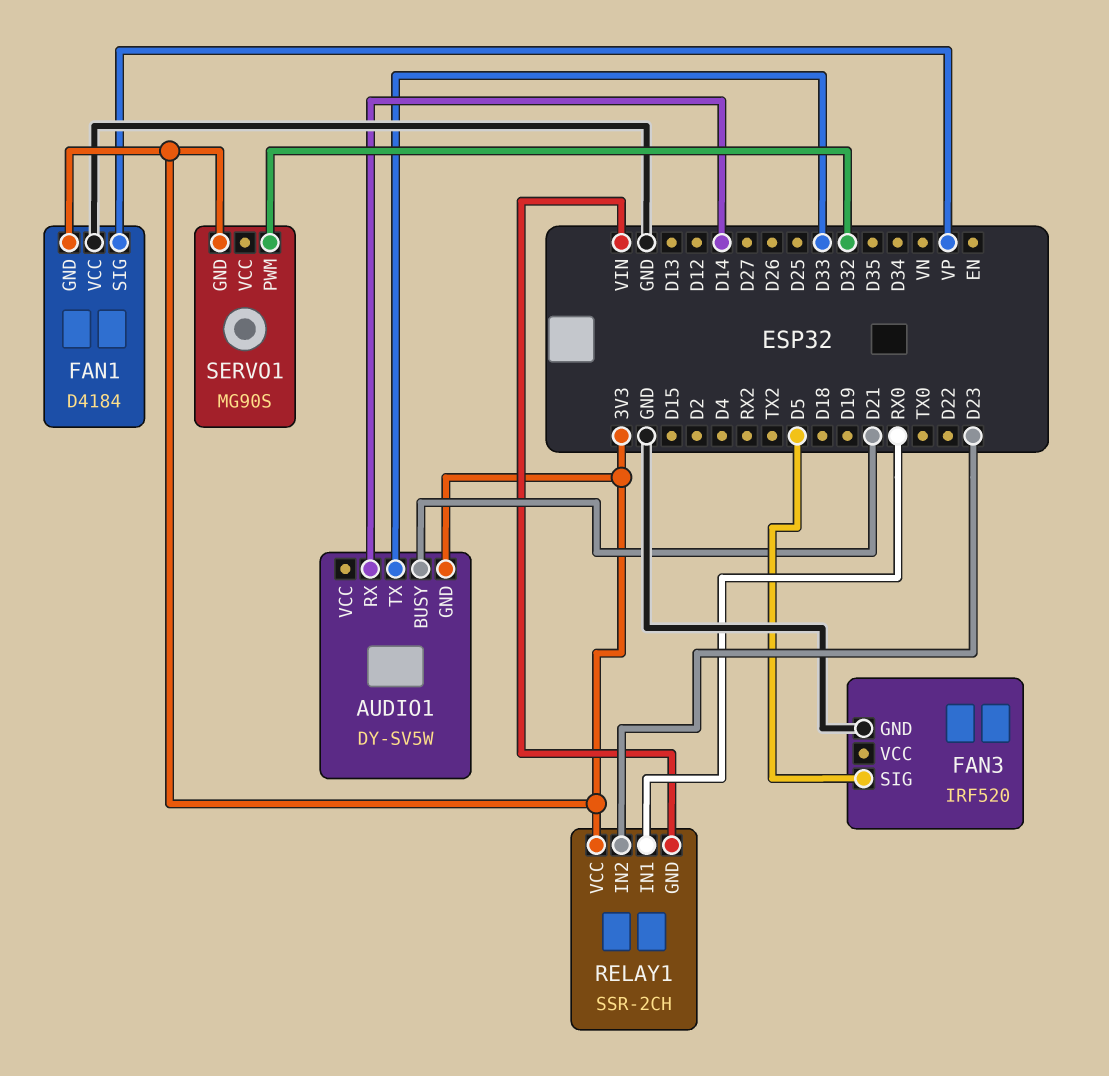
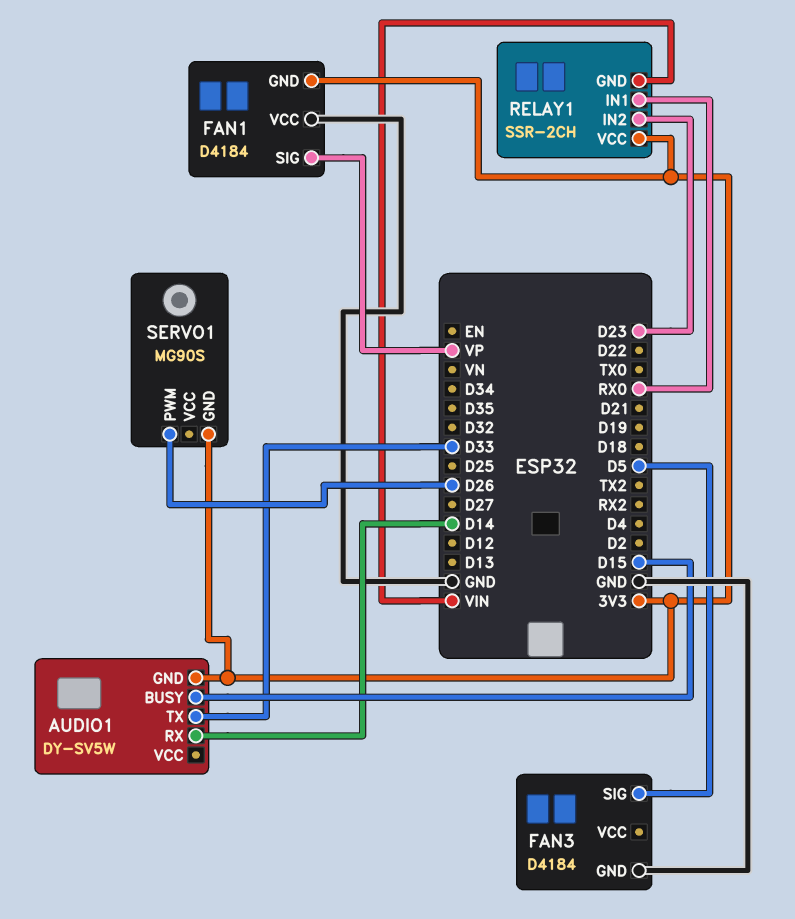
AUDIO1 pin BUSY: D21 -> D15
FAN3: IRF520 -> D4184
SERVO1 pin PWM: D32 -> D26

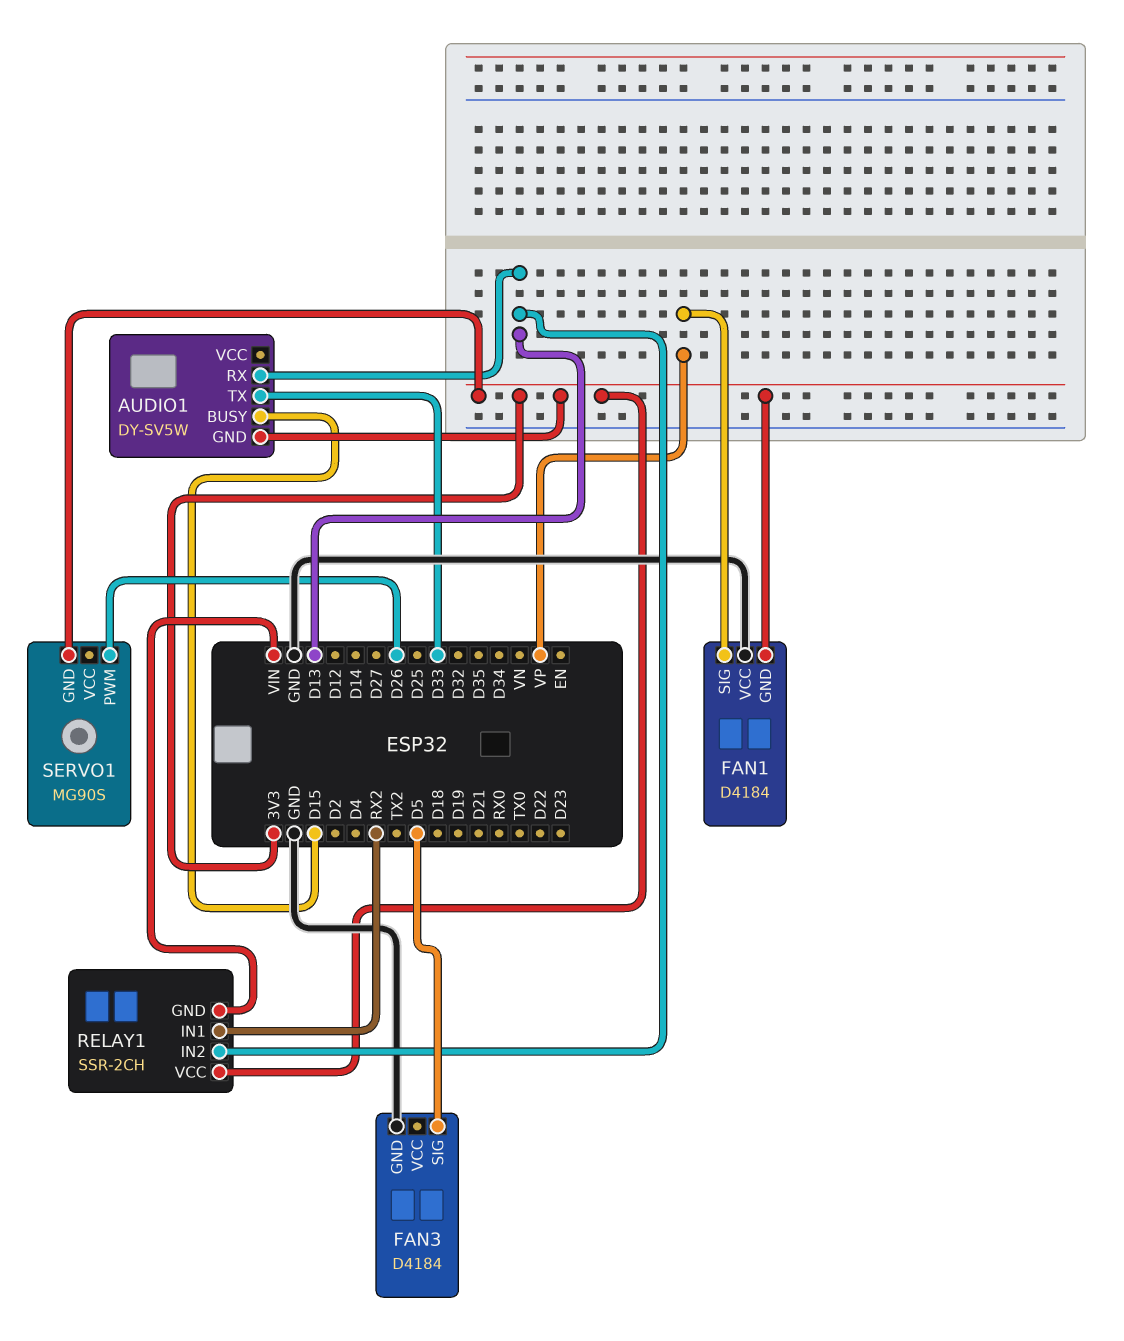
AUDIO1 pin RX: D14 -> D13
RELAY1 pin IN1: RX0 -> RX2
RELAY1 pin IN2: D23 -> D13

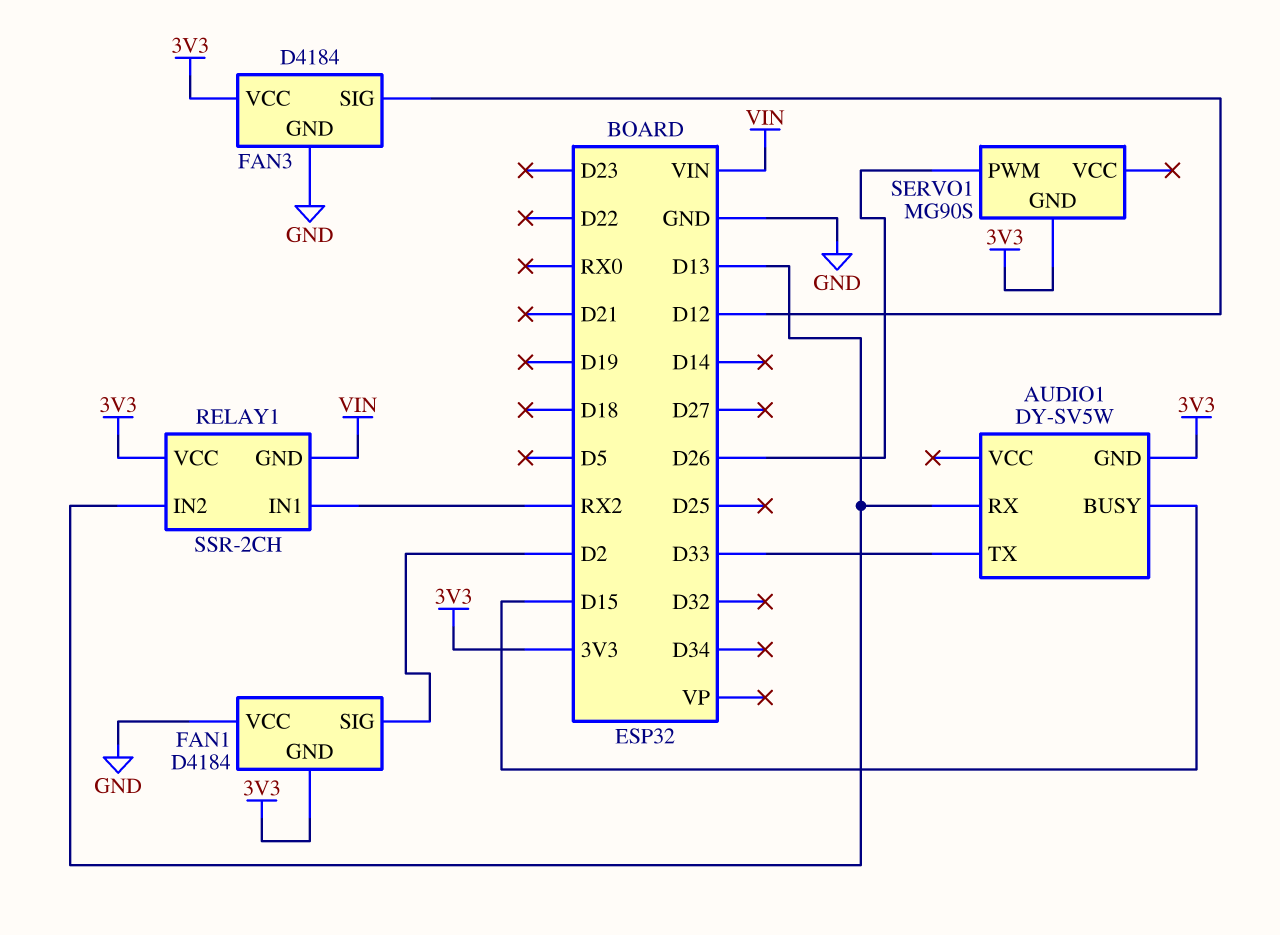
FAN1 pin SIG: VP -> D2
FAN3 pin SIG: D5 -> D12
FAN3 pin VCC: none -> 3V3

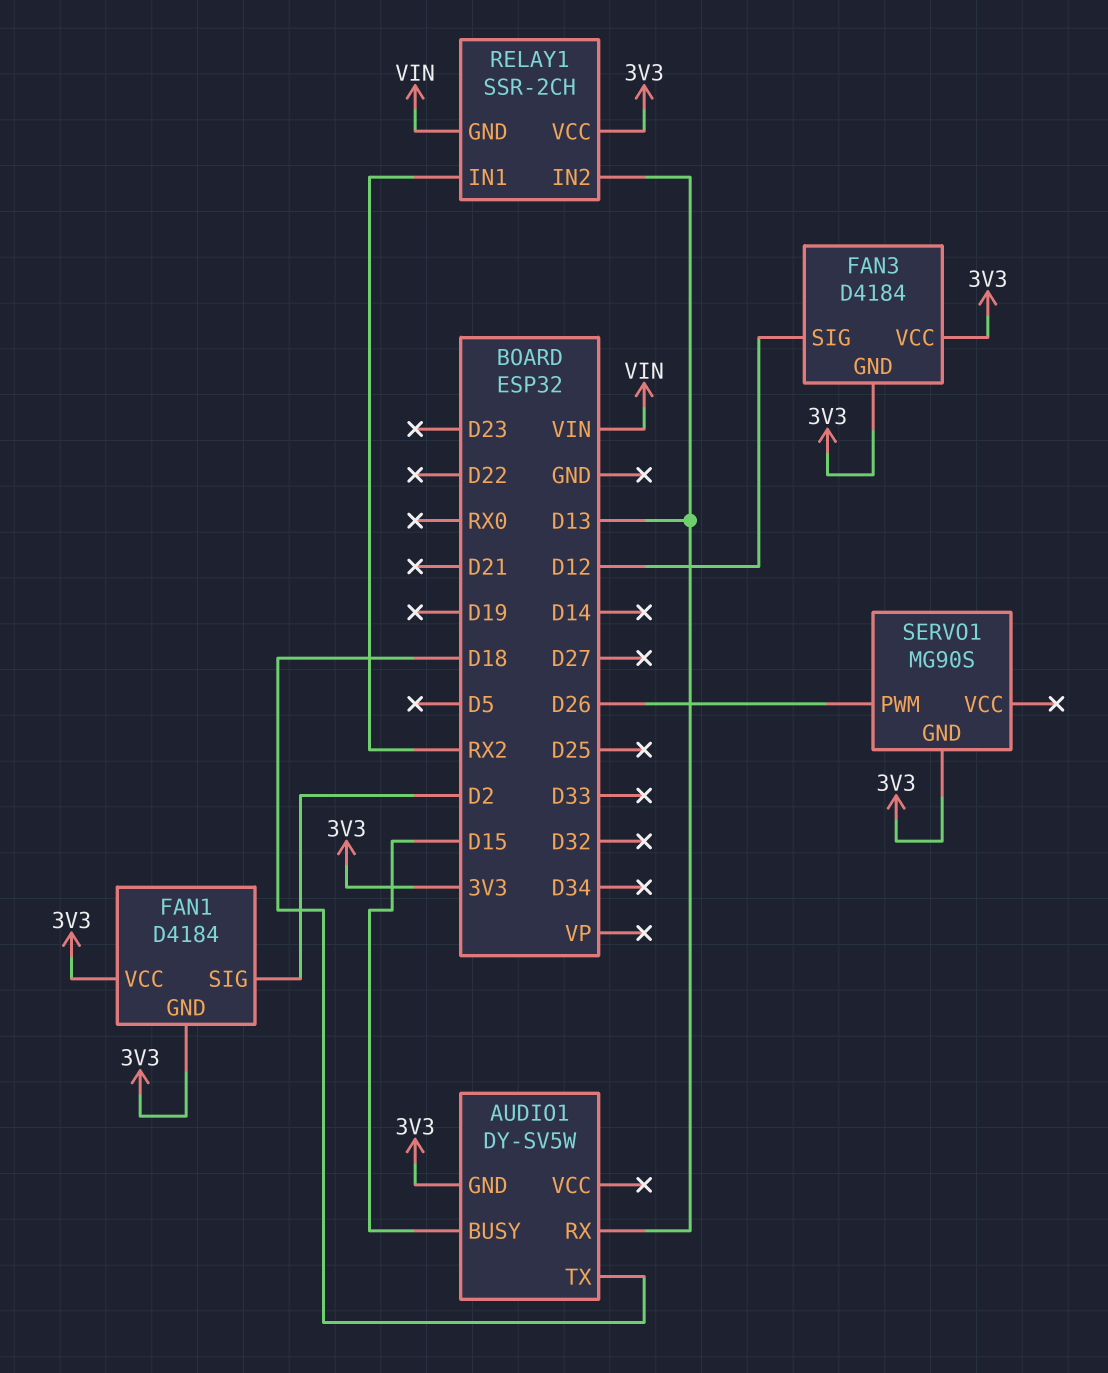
AUDIO1 pin TX: D33 -> D18
FAN1 pin VCC: GND -> 3V3
FAN3 pin GND: GND -> 3V3

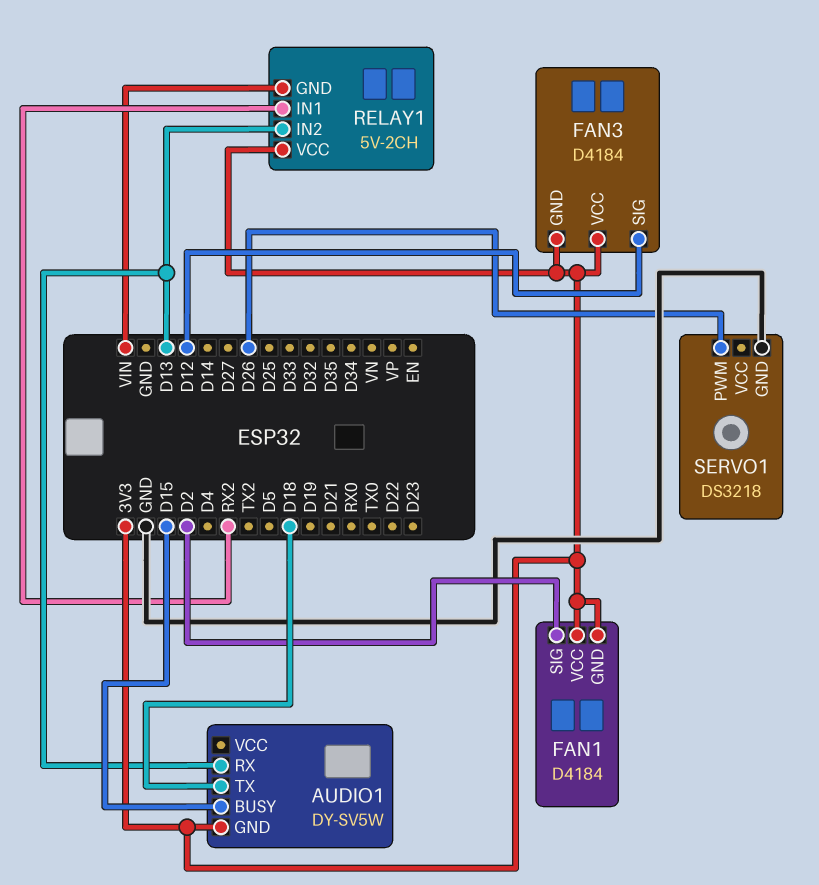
RELAY1: SSR-2CH -> 5V-2CH
SERVO1: MG90S -> DS3218
SERVO1 pin GND: 3V3 -> GND

